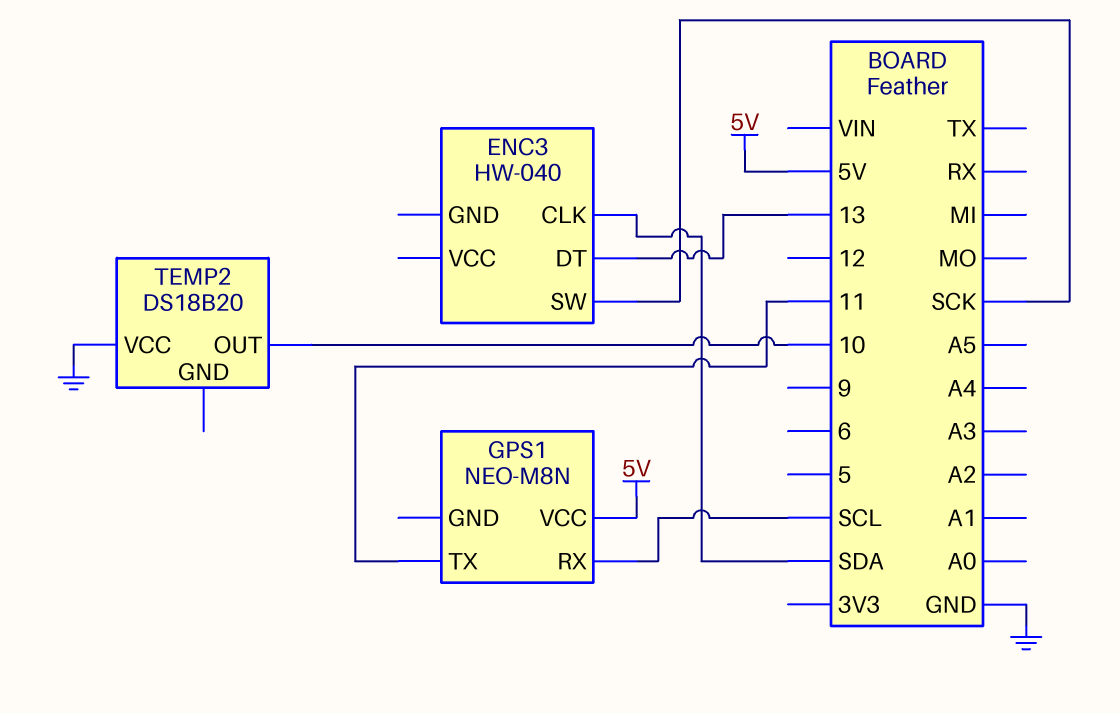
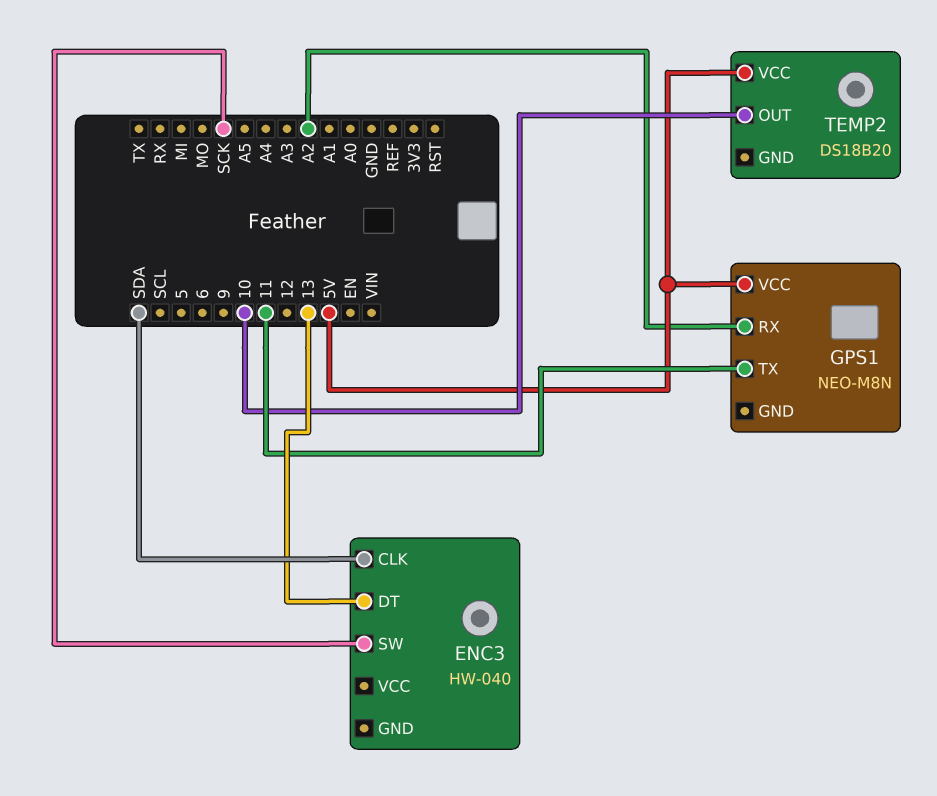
GPS1 pin RX: SCL -> A2
TEMP2 pin VCC: GND -> 5V

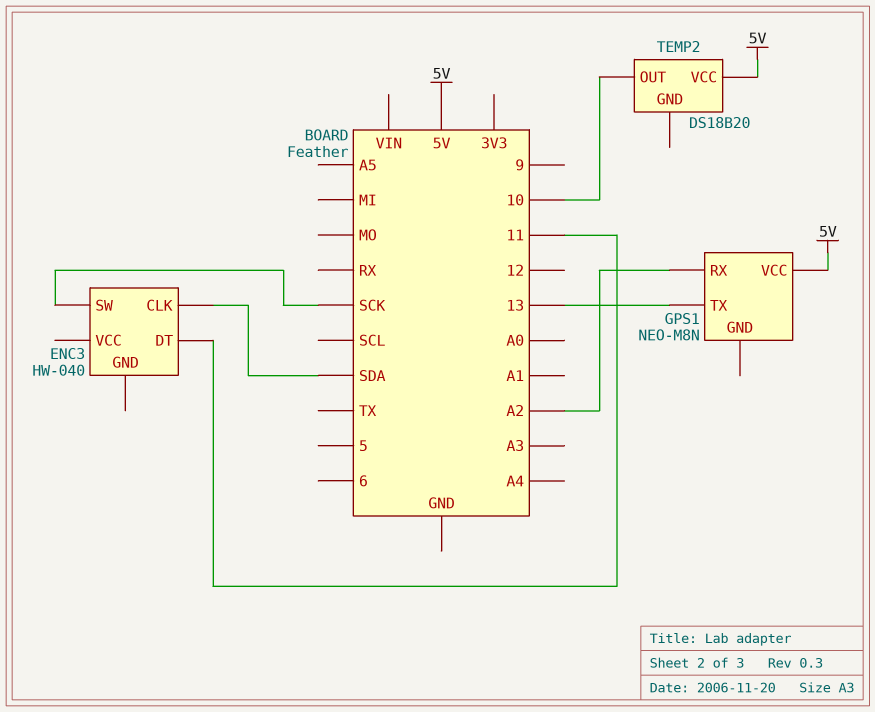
ENC3 pin DT: 13 -> 11
GPS1 pin TX: 11 -> 13

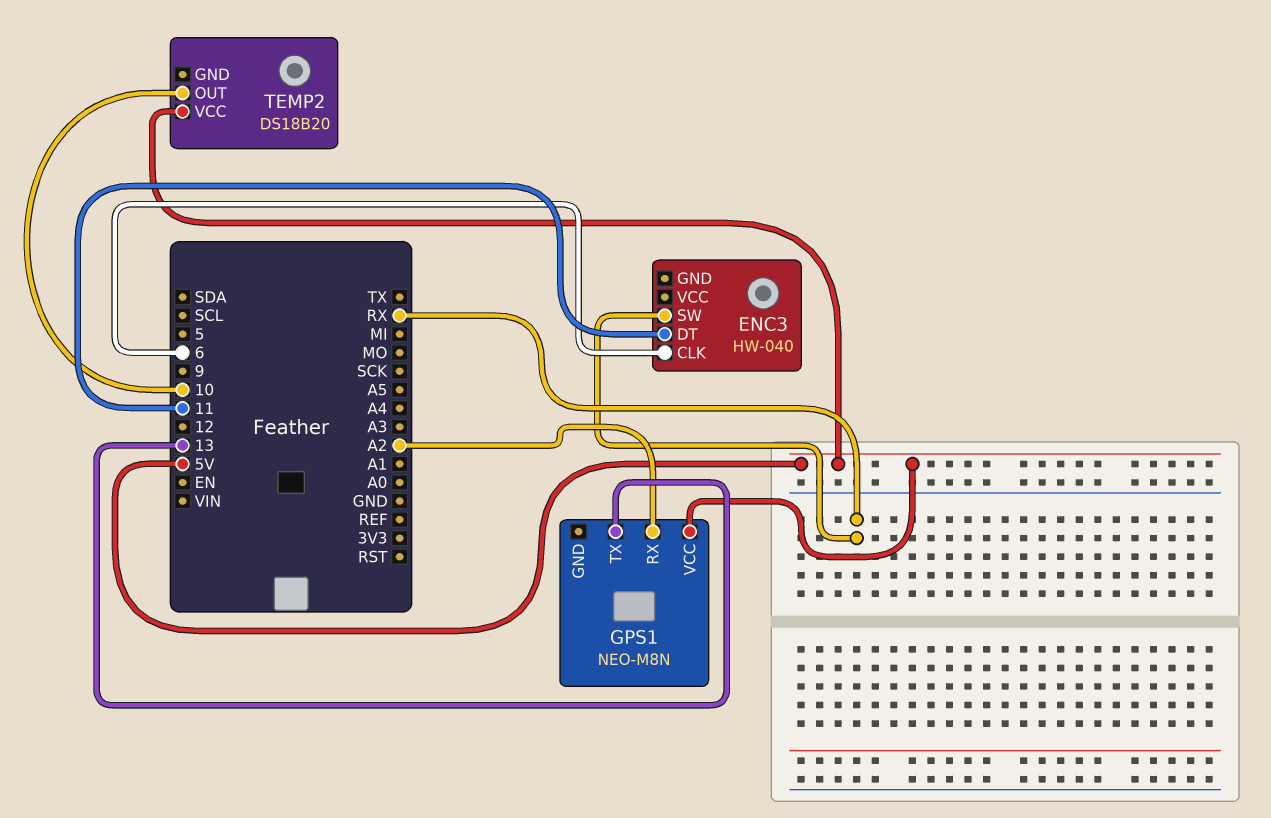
ENC3 pin CLK: SDA -> 6
ENC3 pin SW: SCK -> RX

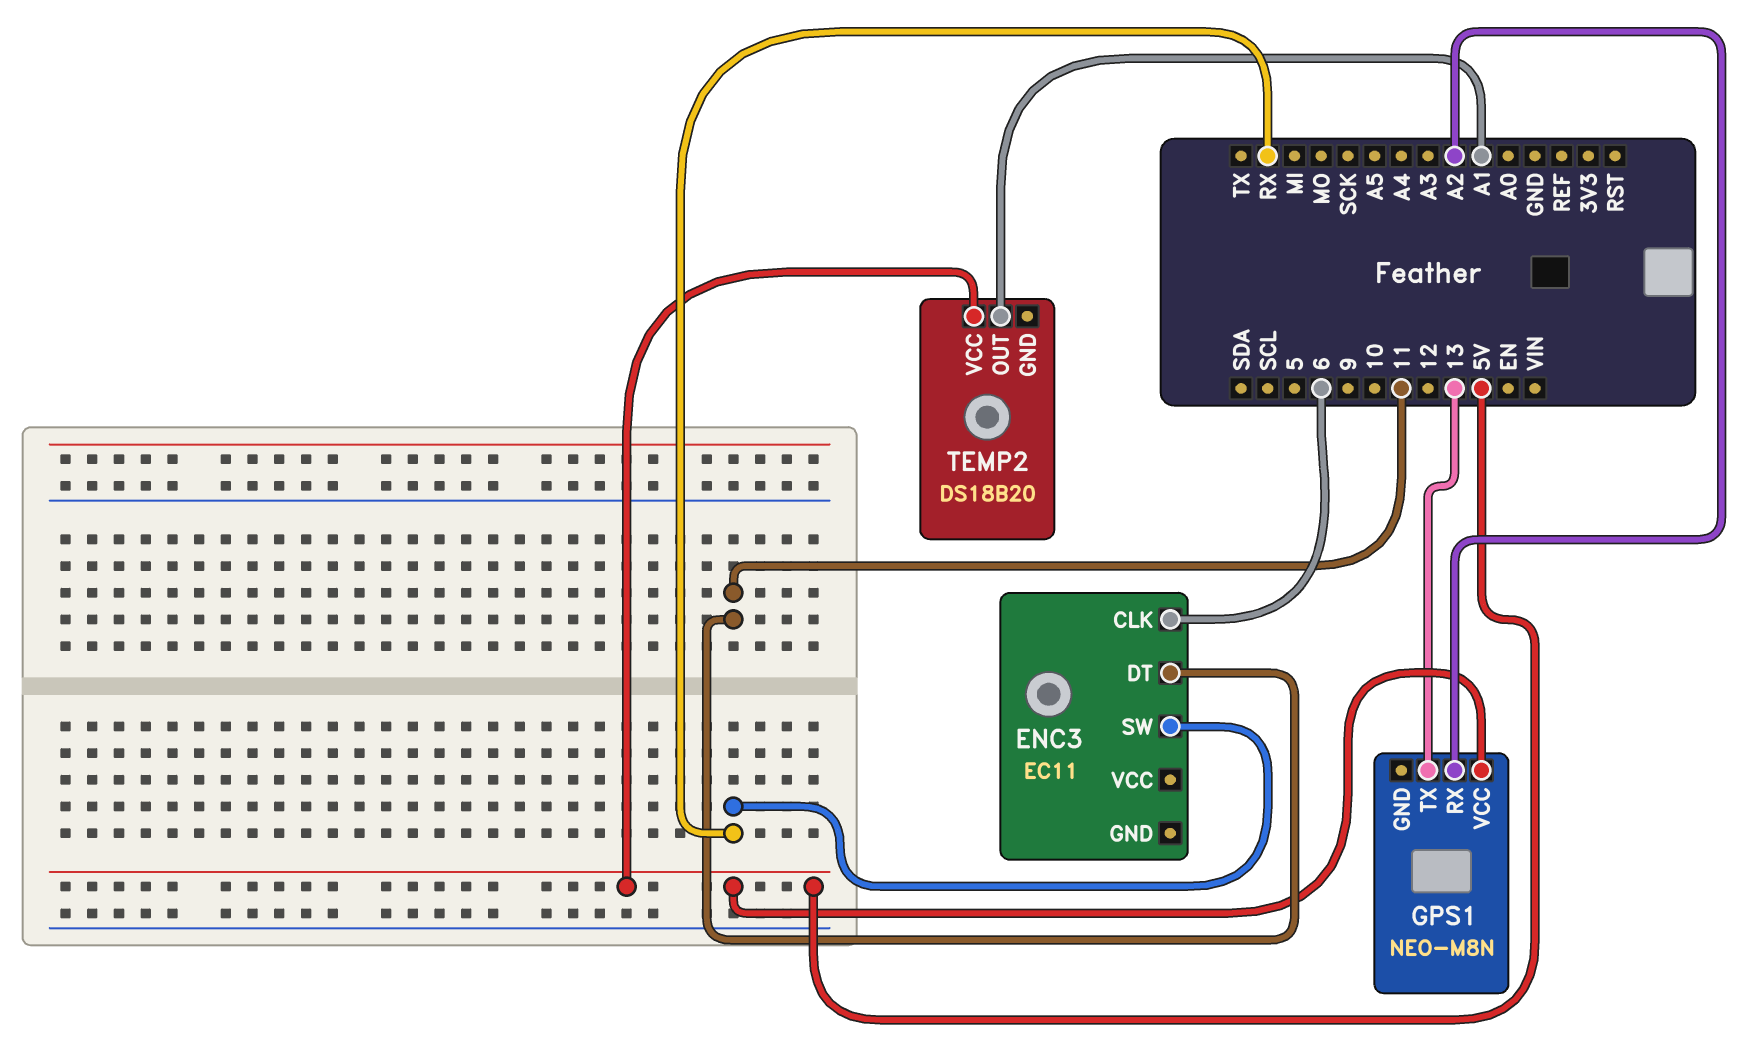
ENC3: HW-040 -> EC11
TEMP2 pin OUT: 10 -> A1

